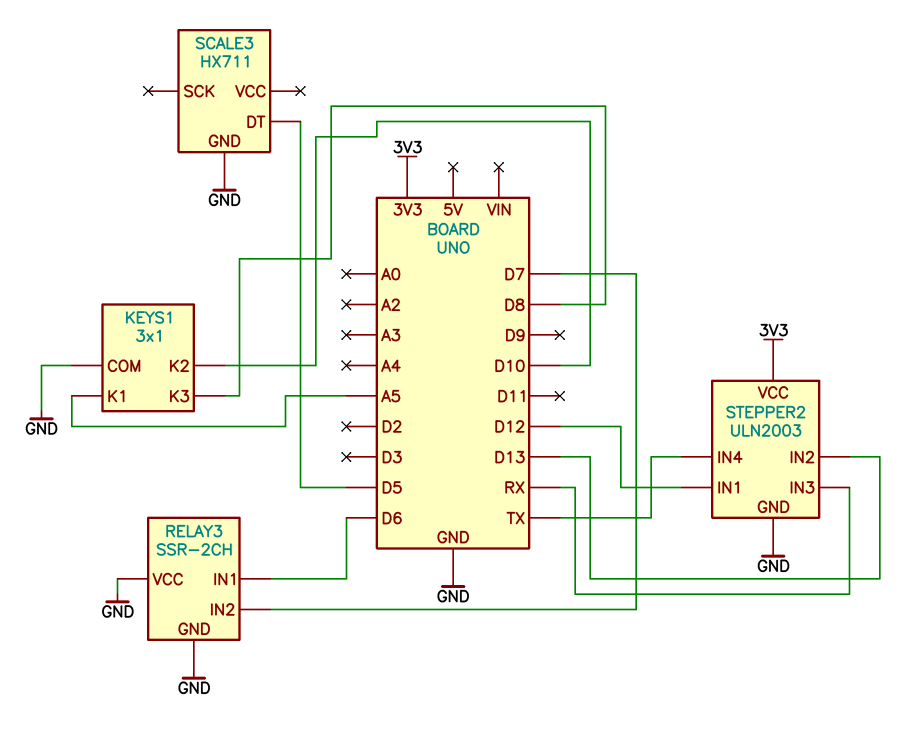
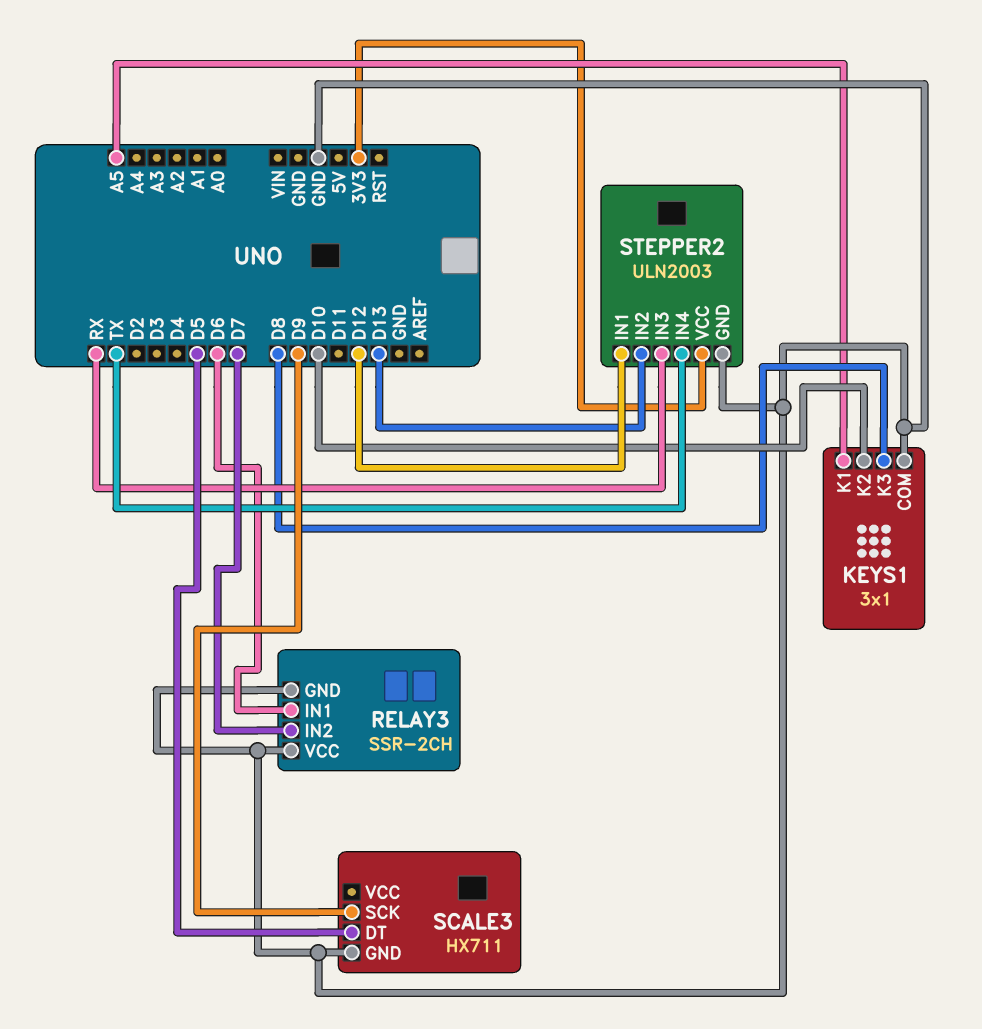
SCALE3 pin SCK: none -> D9

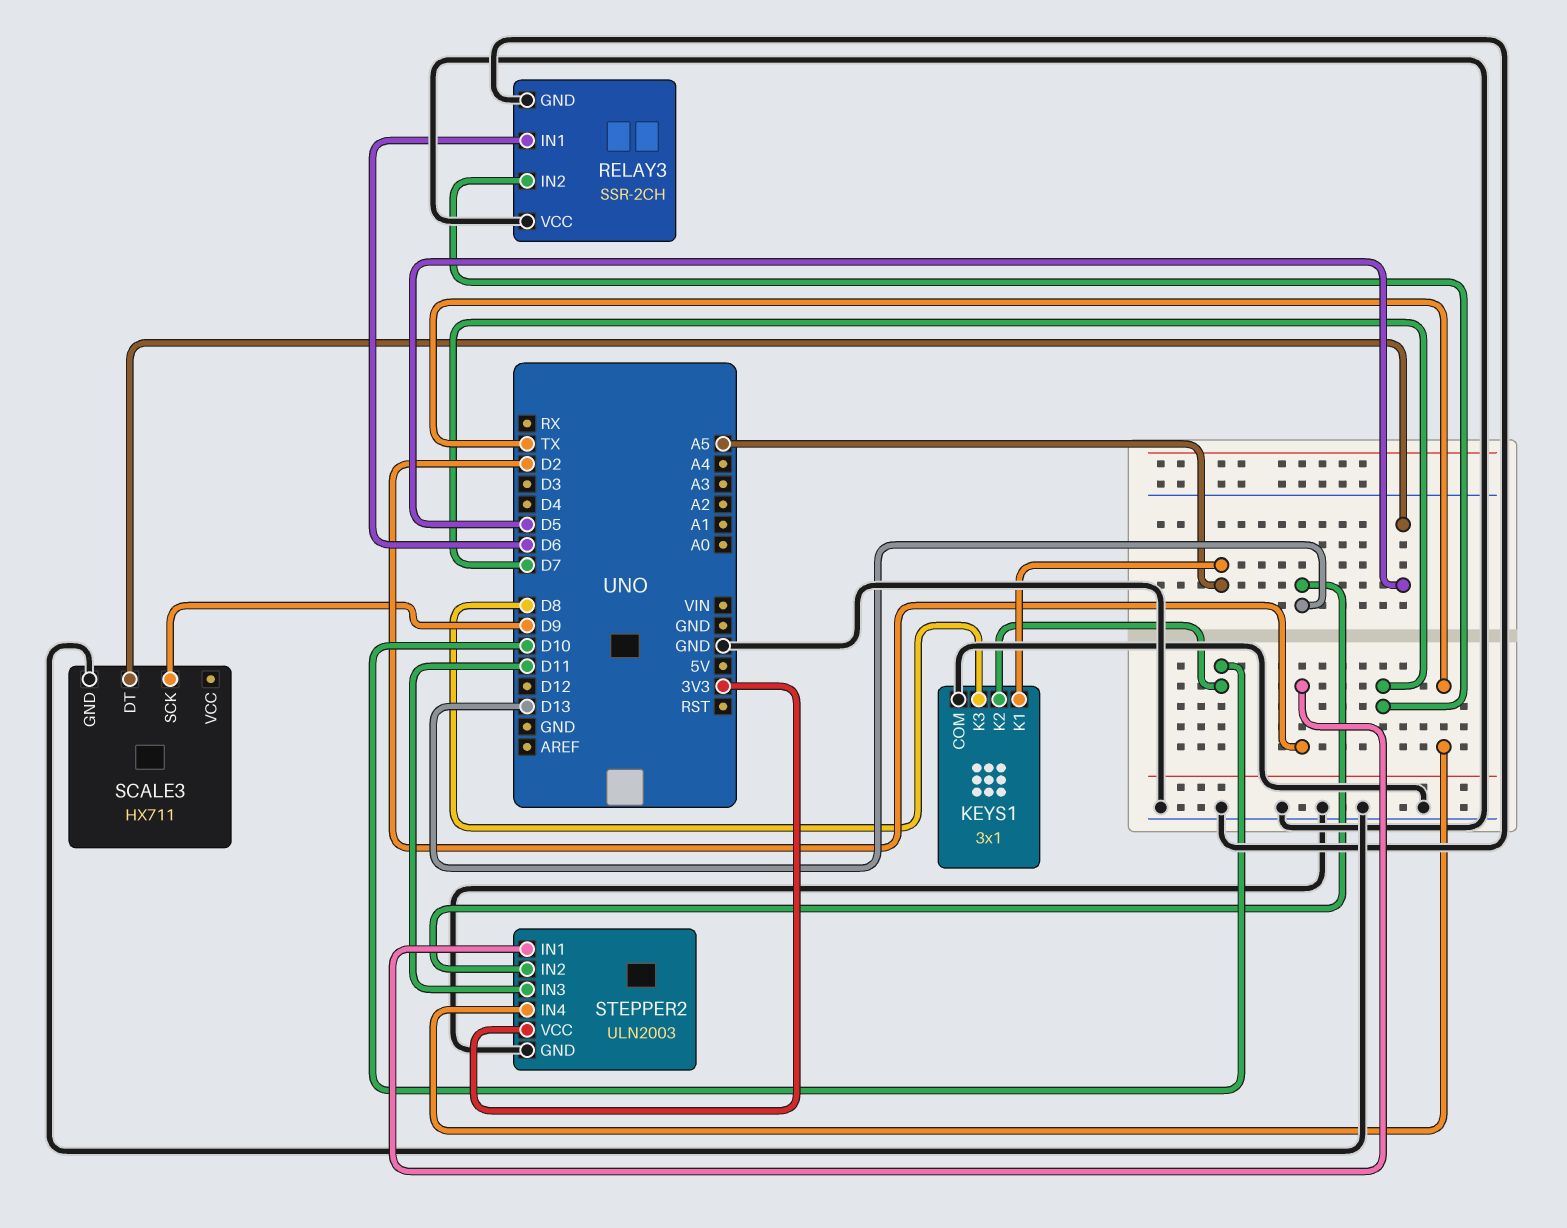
STEPPER2 pin IN1: D12 -> D2
STEPPER2 pin IN3: RX -> D11

